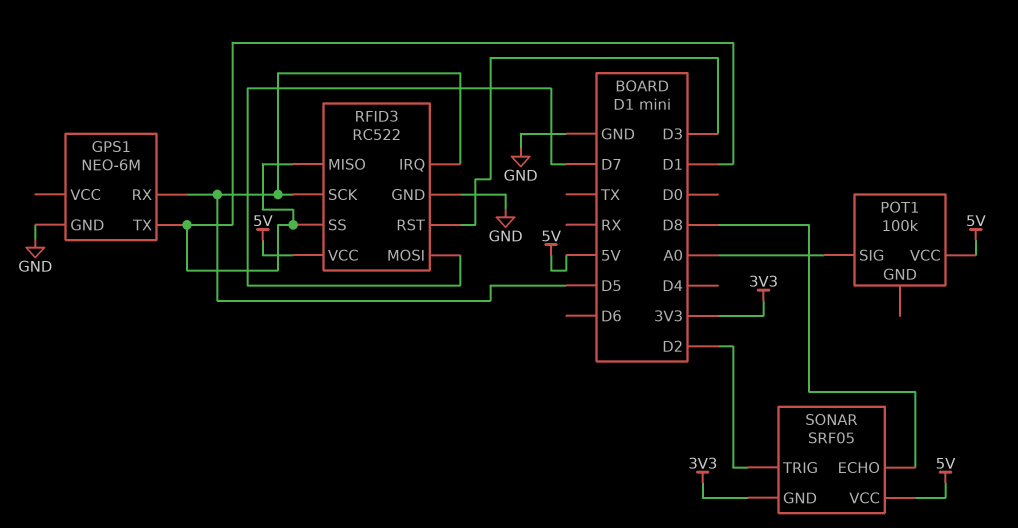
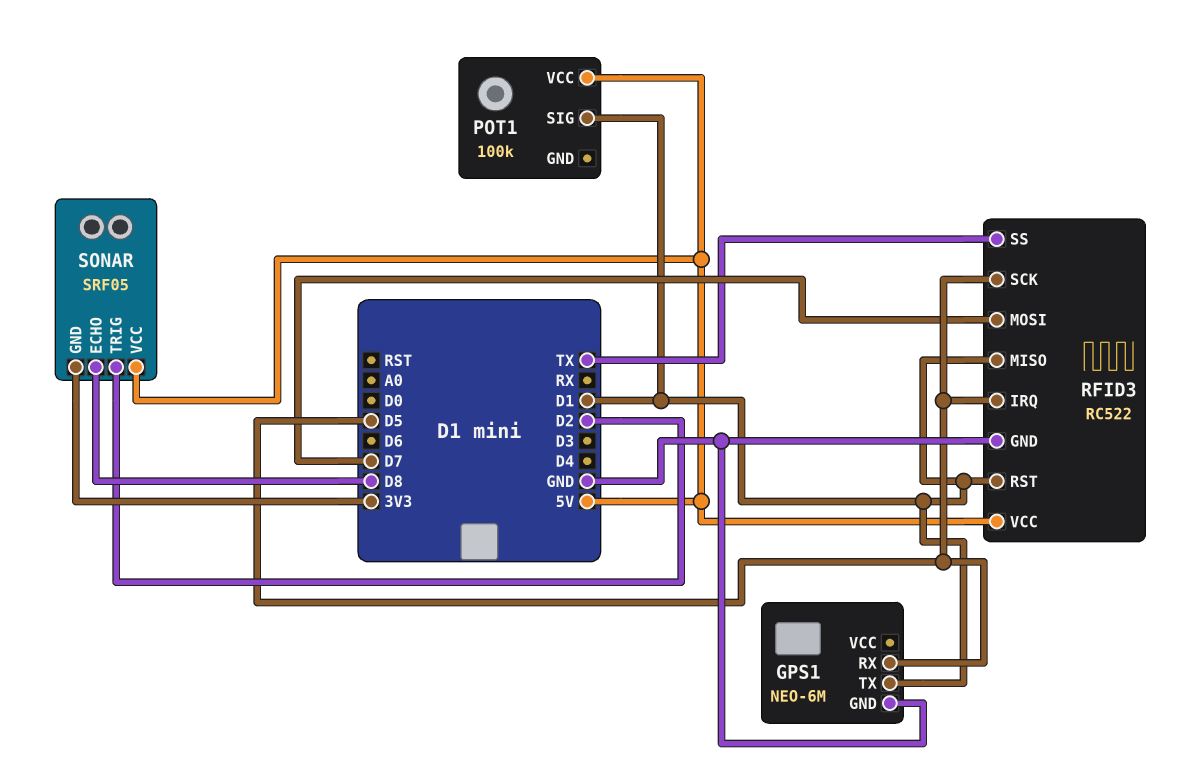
POT1 pin SIG: A0 -> D1
RFID3 pin RST: D3 -> D1
RFID3 pin SS: D1 -> TX

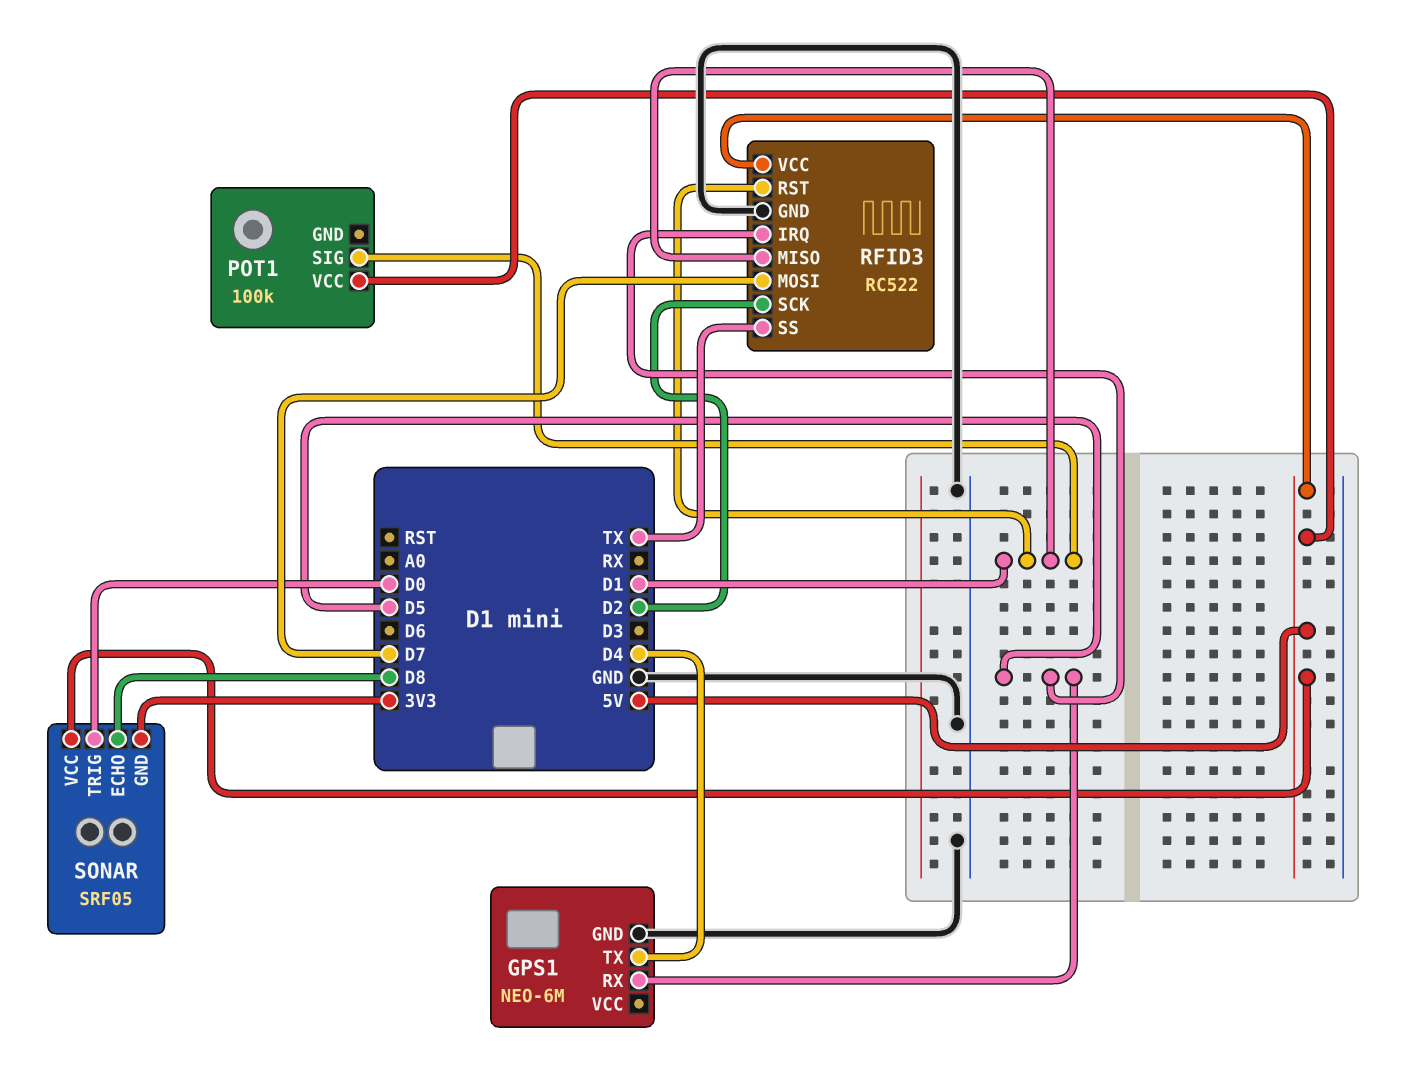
GPS1 pin TX: D1 -> D4
RFID3 pin SCK: D5 -> D2
SONAR pin TRIG: D2 -> D0

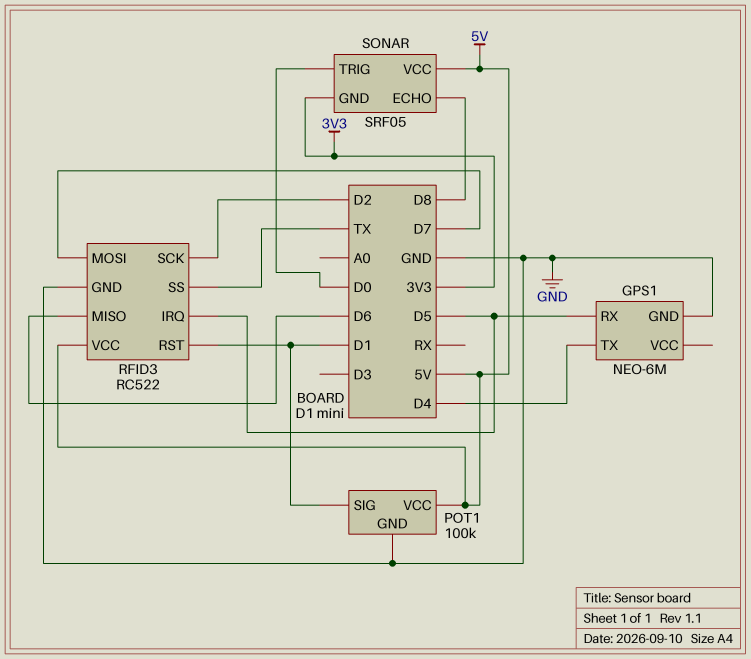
POT1 pin GND: none -> GND
RFID3 pin MISO: D1 -> D6

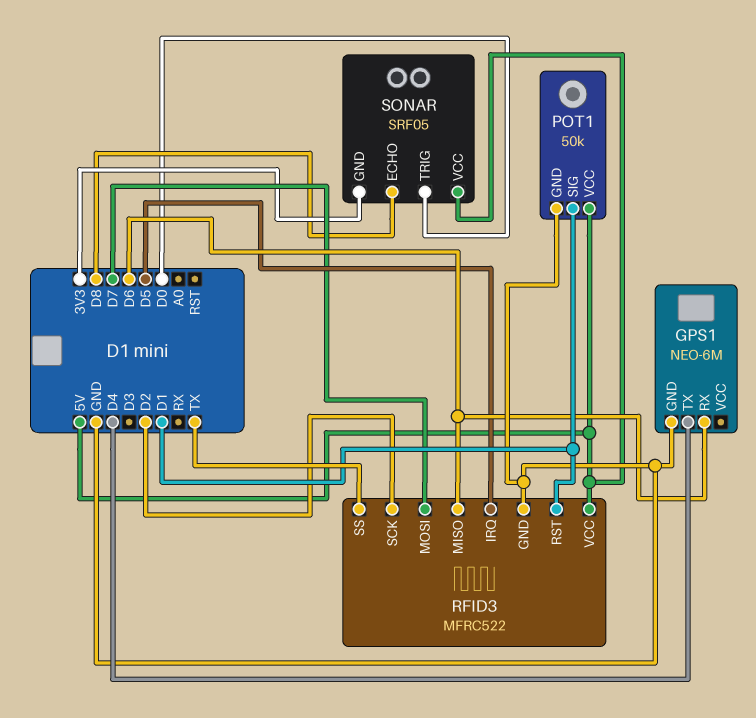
GPS1 pin RX: D5 -> D6
POT1: 100k -> 50k
RFID3: RC522 -> MFRC522

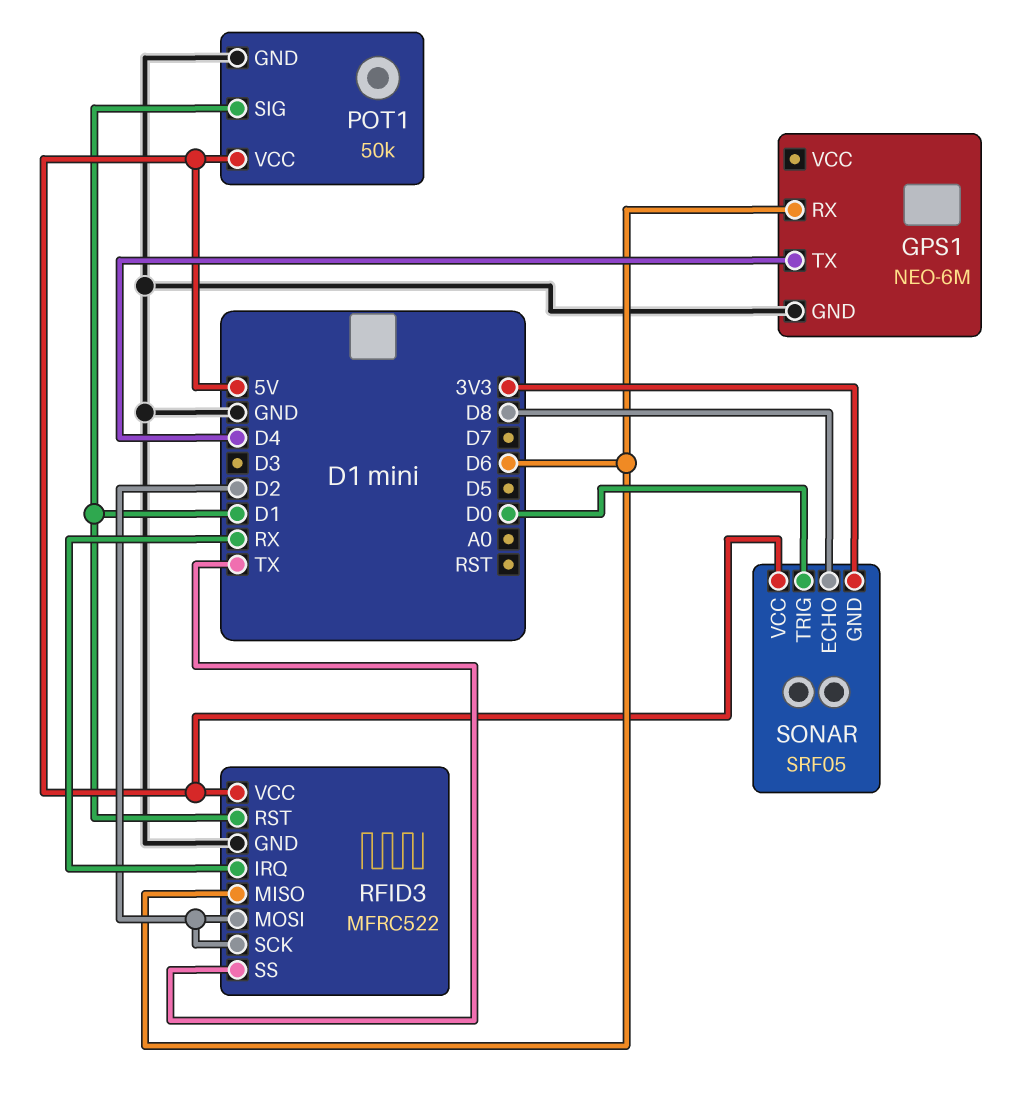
RFID3 pin IRQ: D5 -> RX
RFID3 pin MOSI: D7 -> D2

